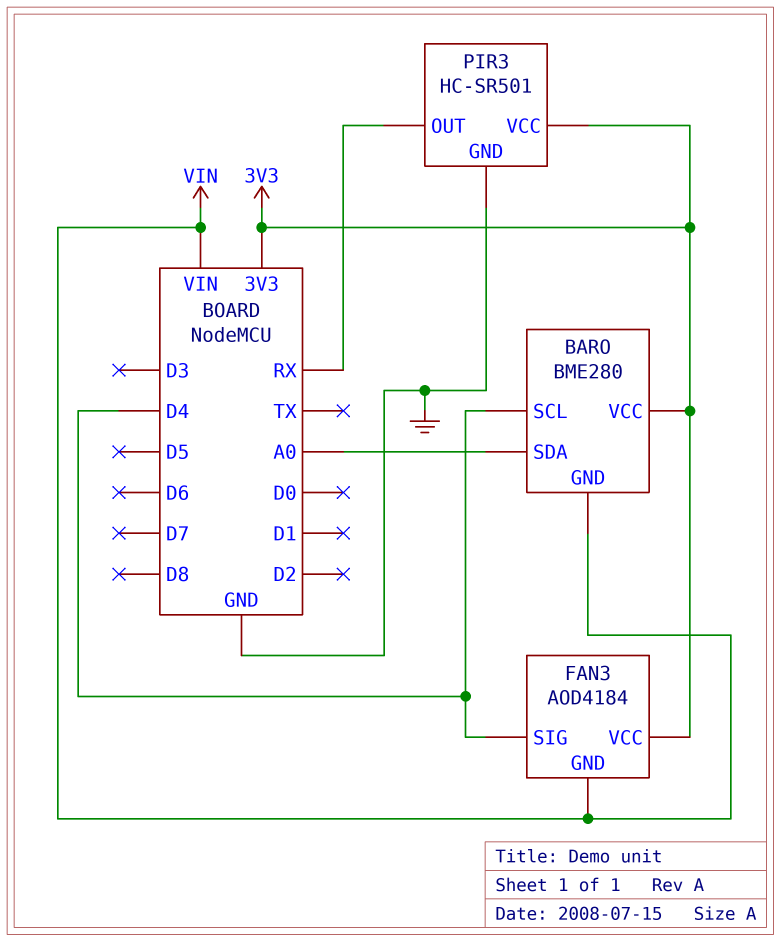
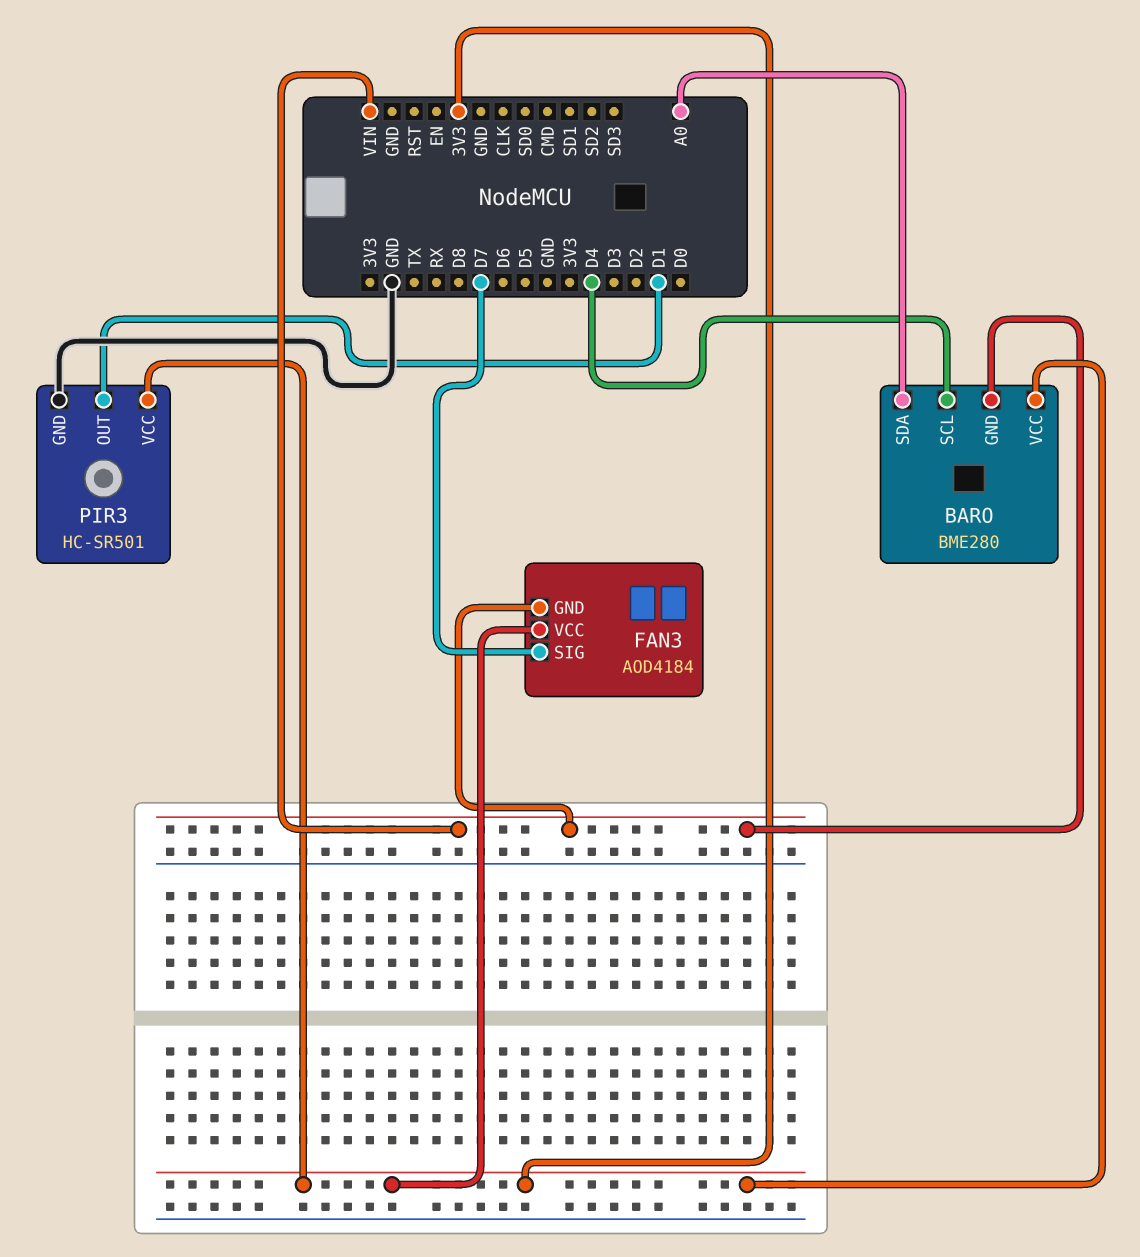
FAN3 pin SIG: D4 -> D7
PIR3 pin OUT: RX -> D1

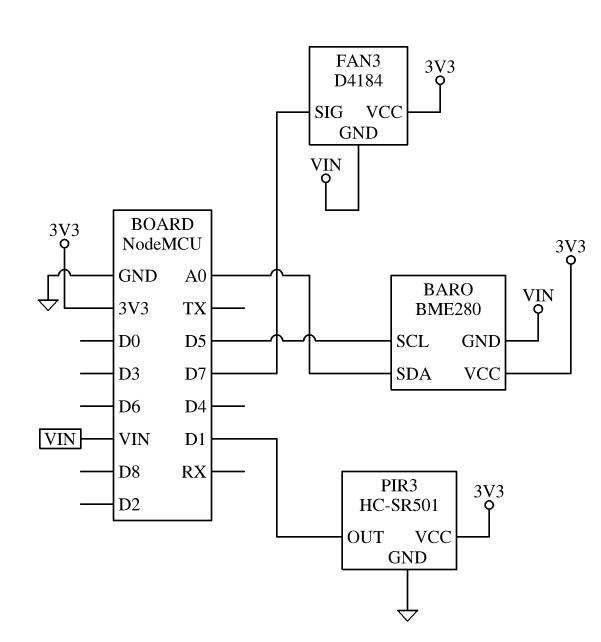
BARO pin SCL: D4 -> D5
FAN3: AOD4184 -> D4184

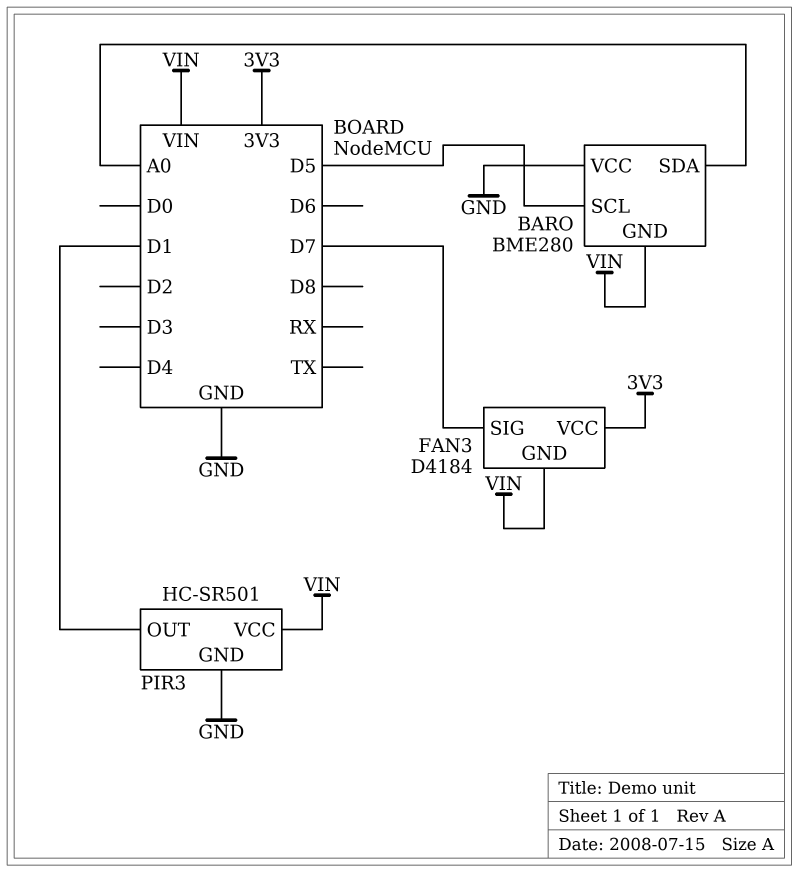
BARO pin VCC: 3V3 -> GND
PIR3 pin VCC: 3V3 -> VIN

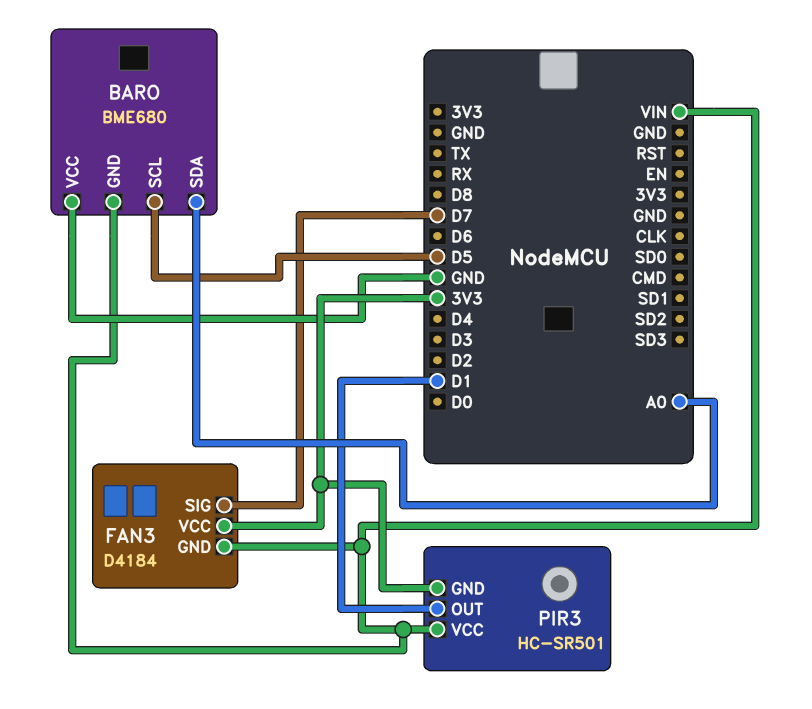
BARO: BME280 -> BME680
PIR3 pin GND: GND -> 3V3

